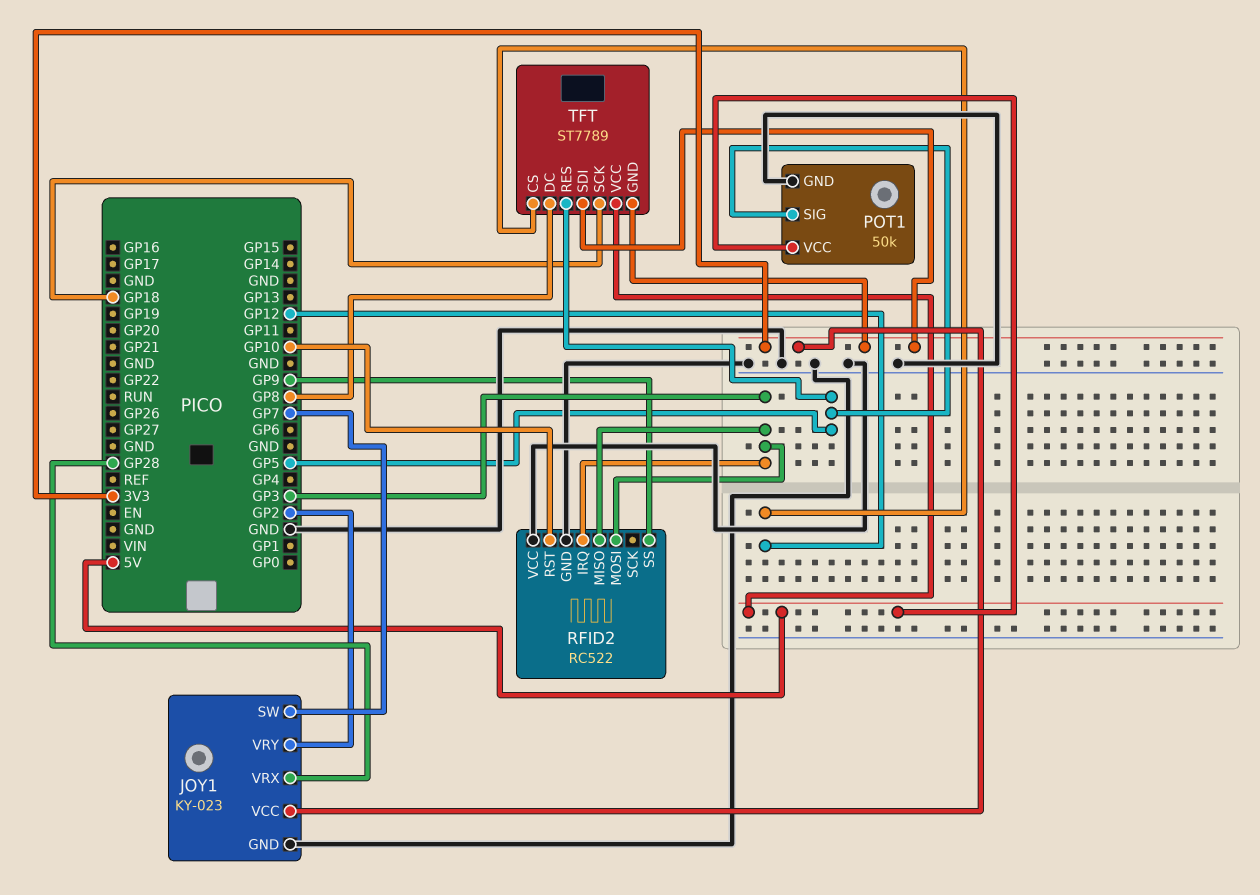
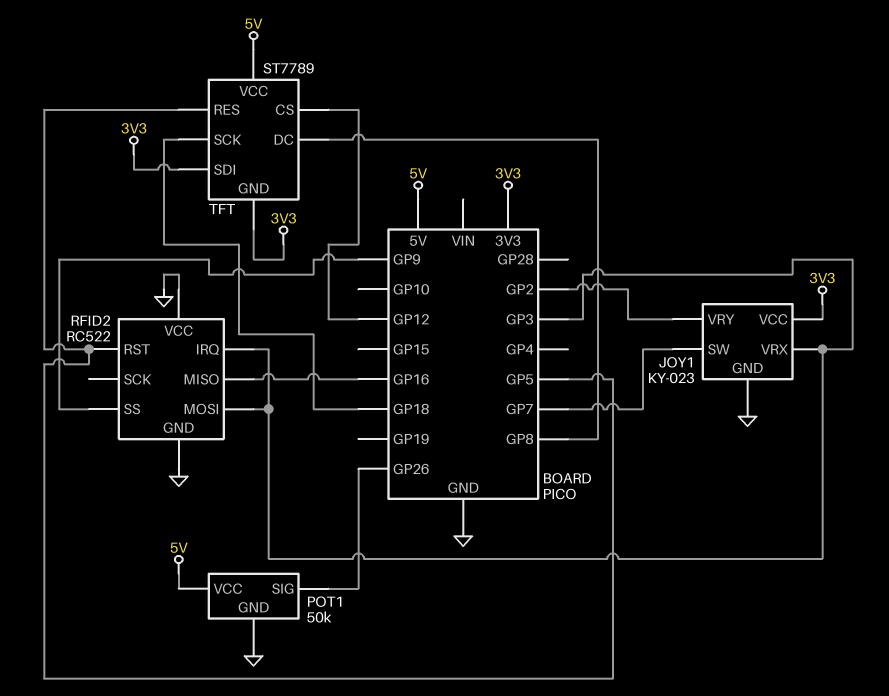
JOY1 pin VRX: GP28 -> GP3
POT1 pin SIG: GP5 -> GP26
RFID2 pin MISO: GP3 -> GP16
RFID2 pin RST: GP10 -> GP5

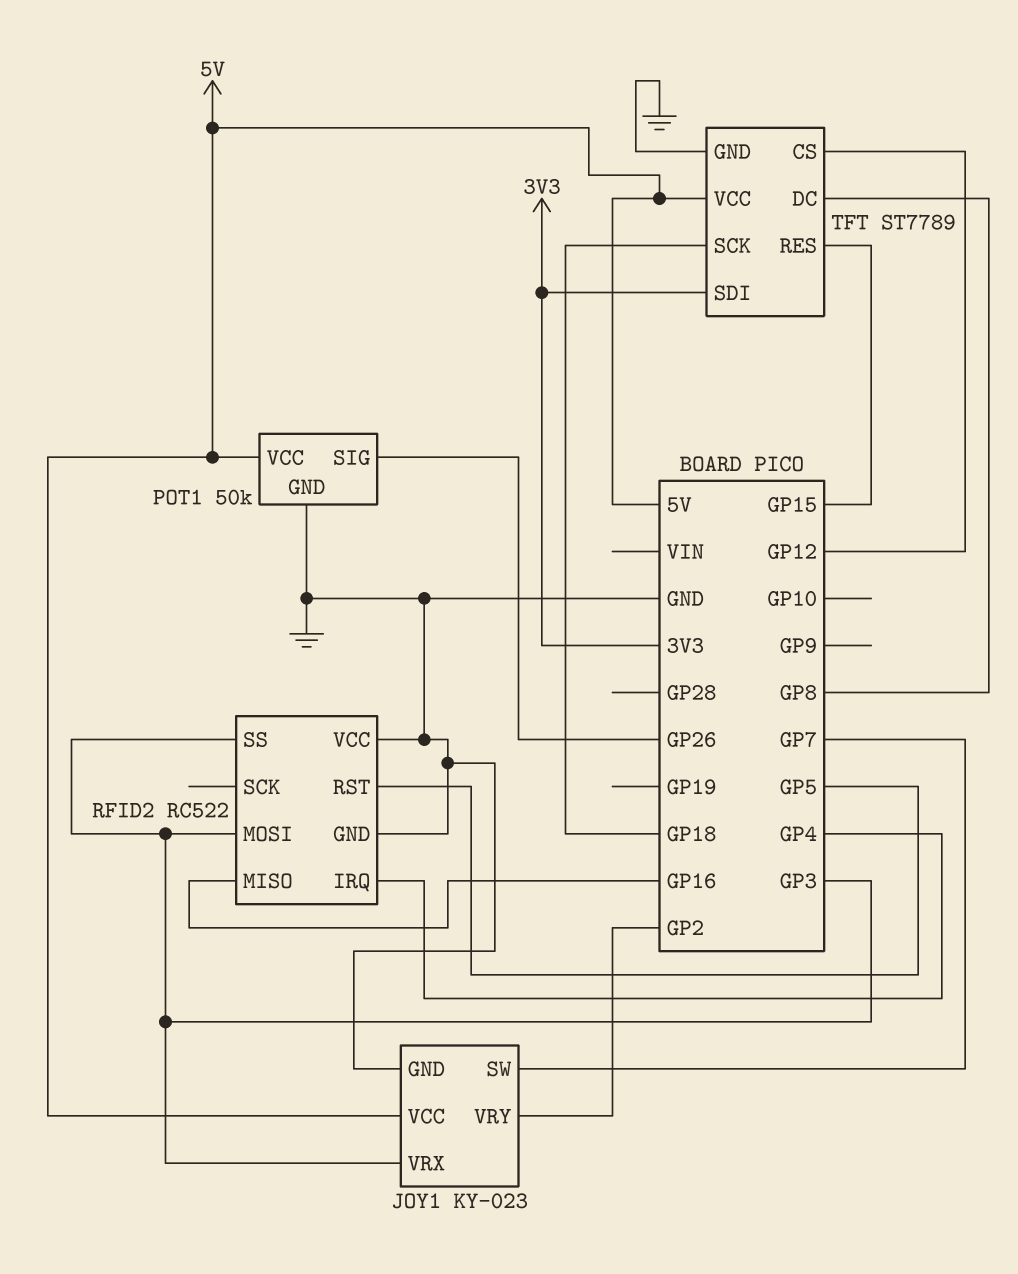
JOY1 pin VCC: 3V3 -> 5V
RFID2 pin IRQ: GP3 -> GP4
RFID2 pin SS: GP9 -> GP3
TFT pin GND: 3V3 -> GND
TFT pin RES: GP5 -> GP15

